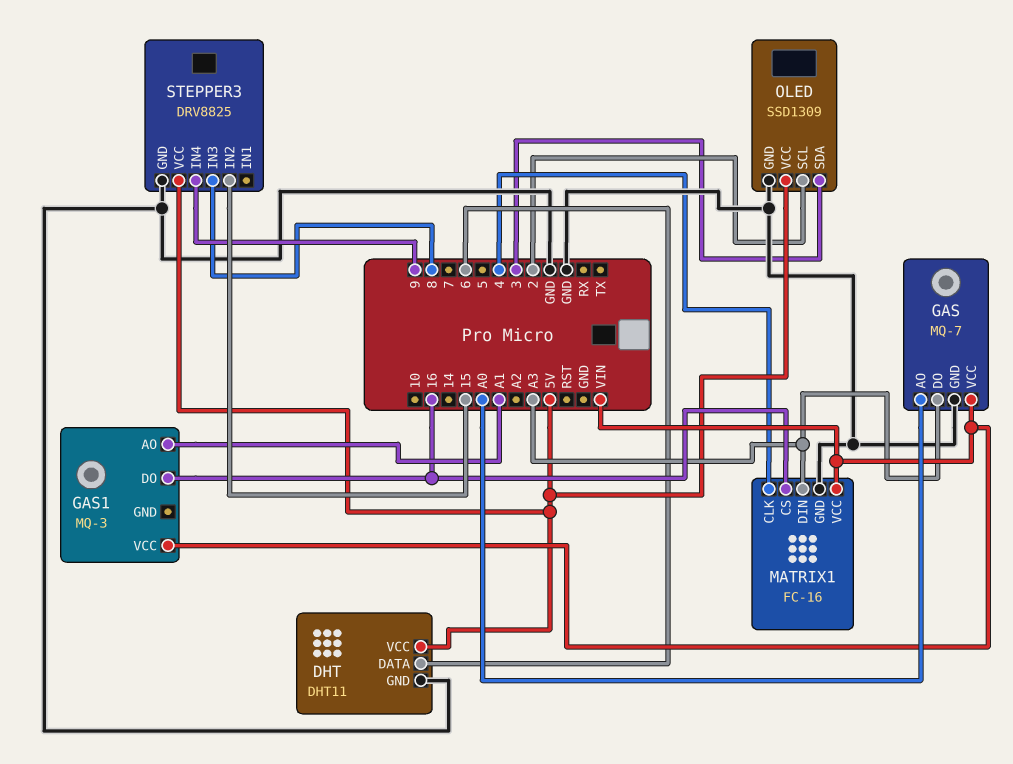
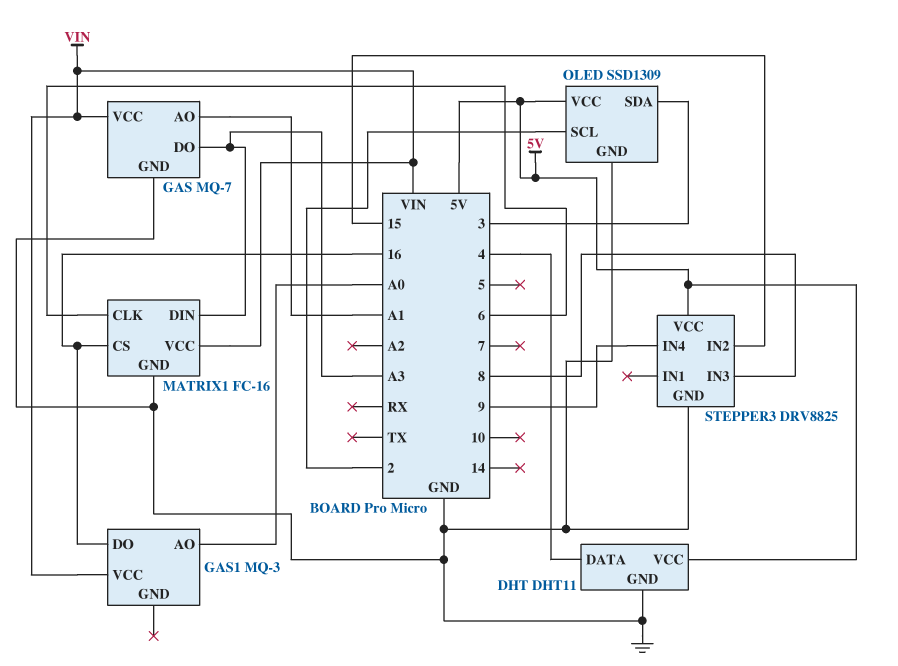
DHT pin DATA: 6 -> 4
GAS pin AO: A0 -> A1
GAS1 pin AO: A1 -> A0
MATRIX1 pin CLK: 4 -> 6

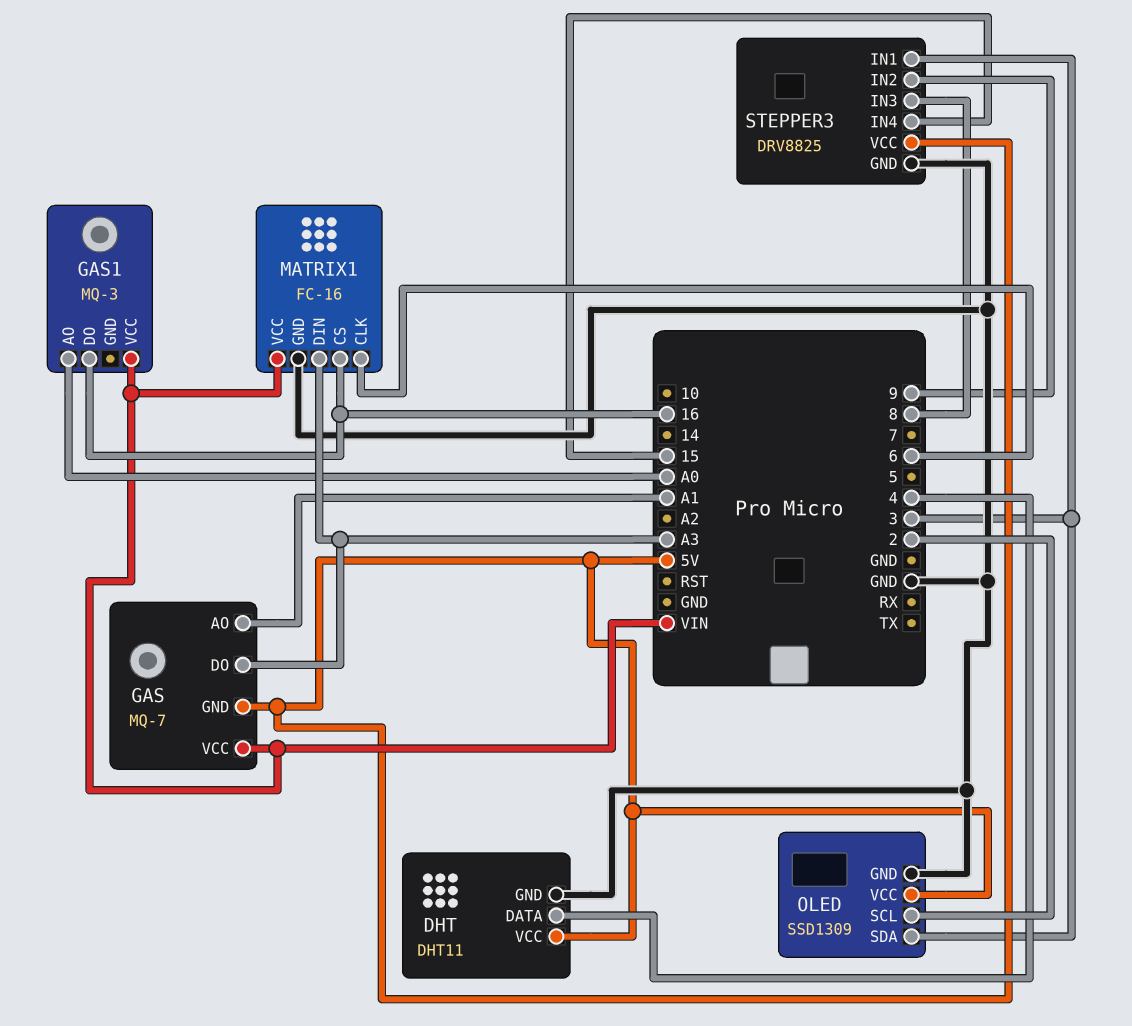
GAS pin GND: GND -> 5V
STEPPER3 pin IN1: none -> 3
STEPPER3 pin IN2: 15 -> 9
STEPPER3 pin IN4: 9 -> 15

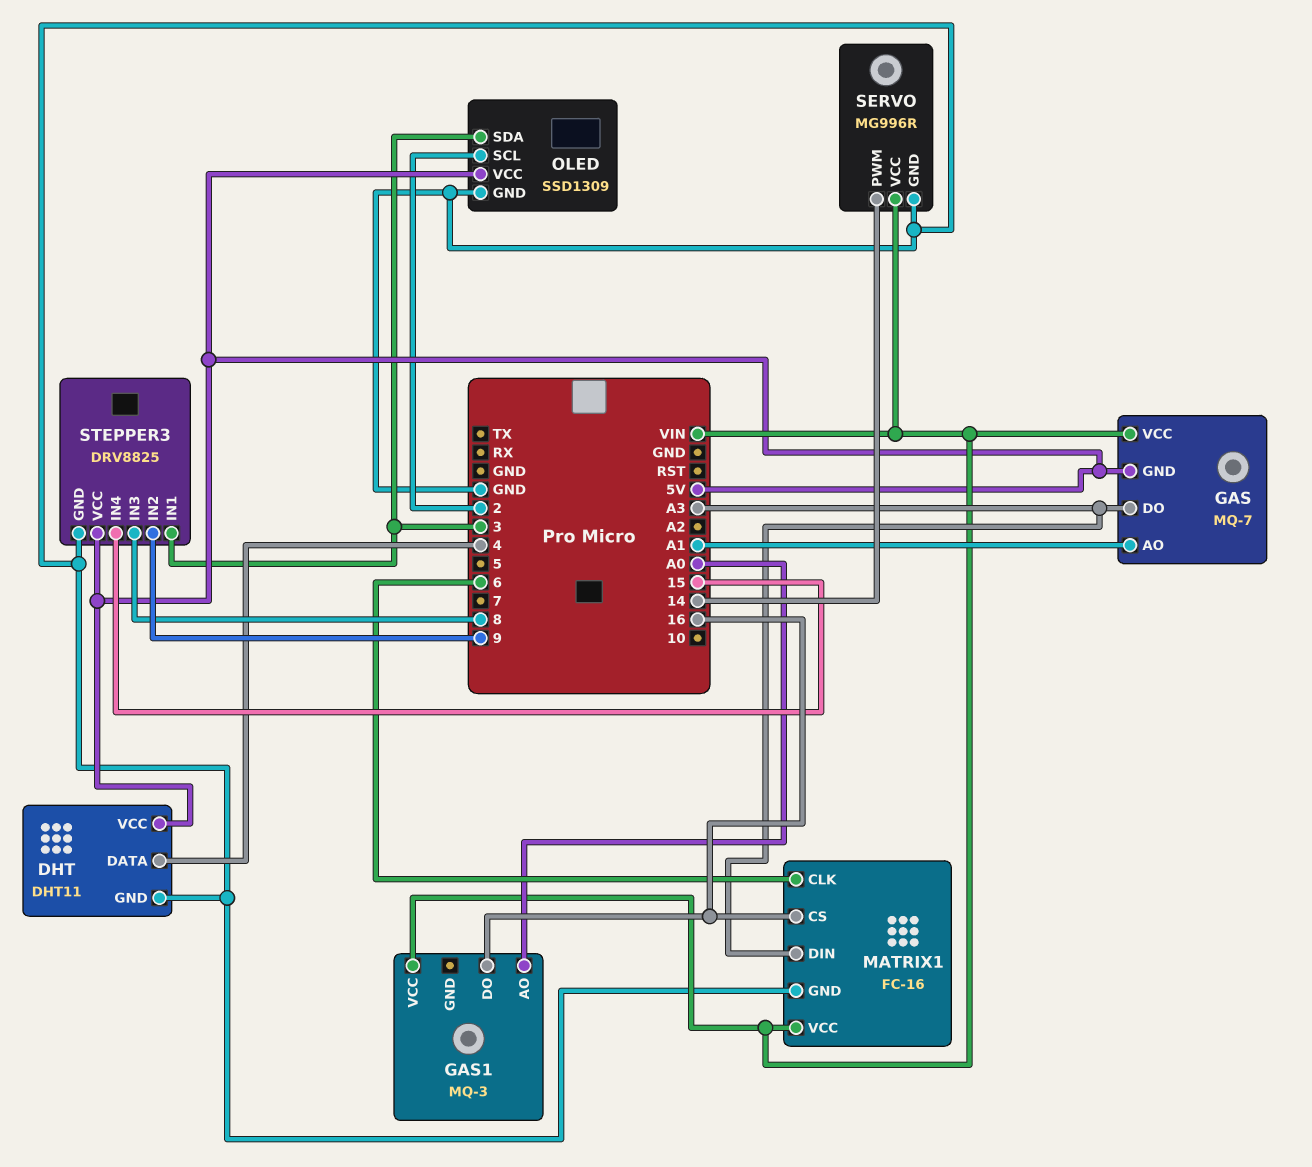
SERVO: none -> MG996R
SERVO pin GND: none -> GND
SERVO pin PWM: none -> 14
SERVO pin VCC: none -> VIN

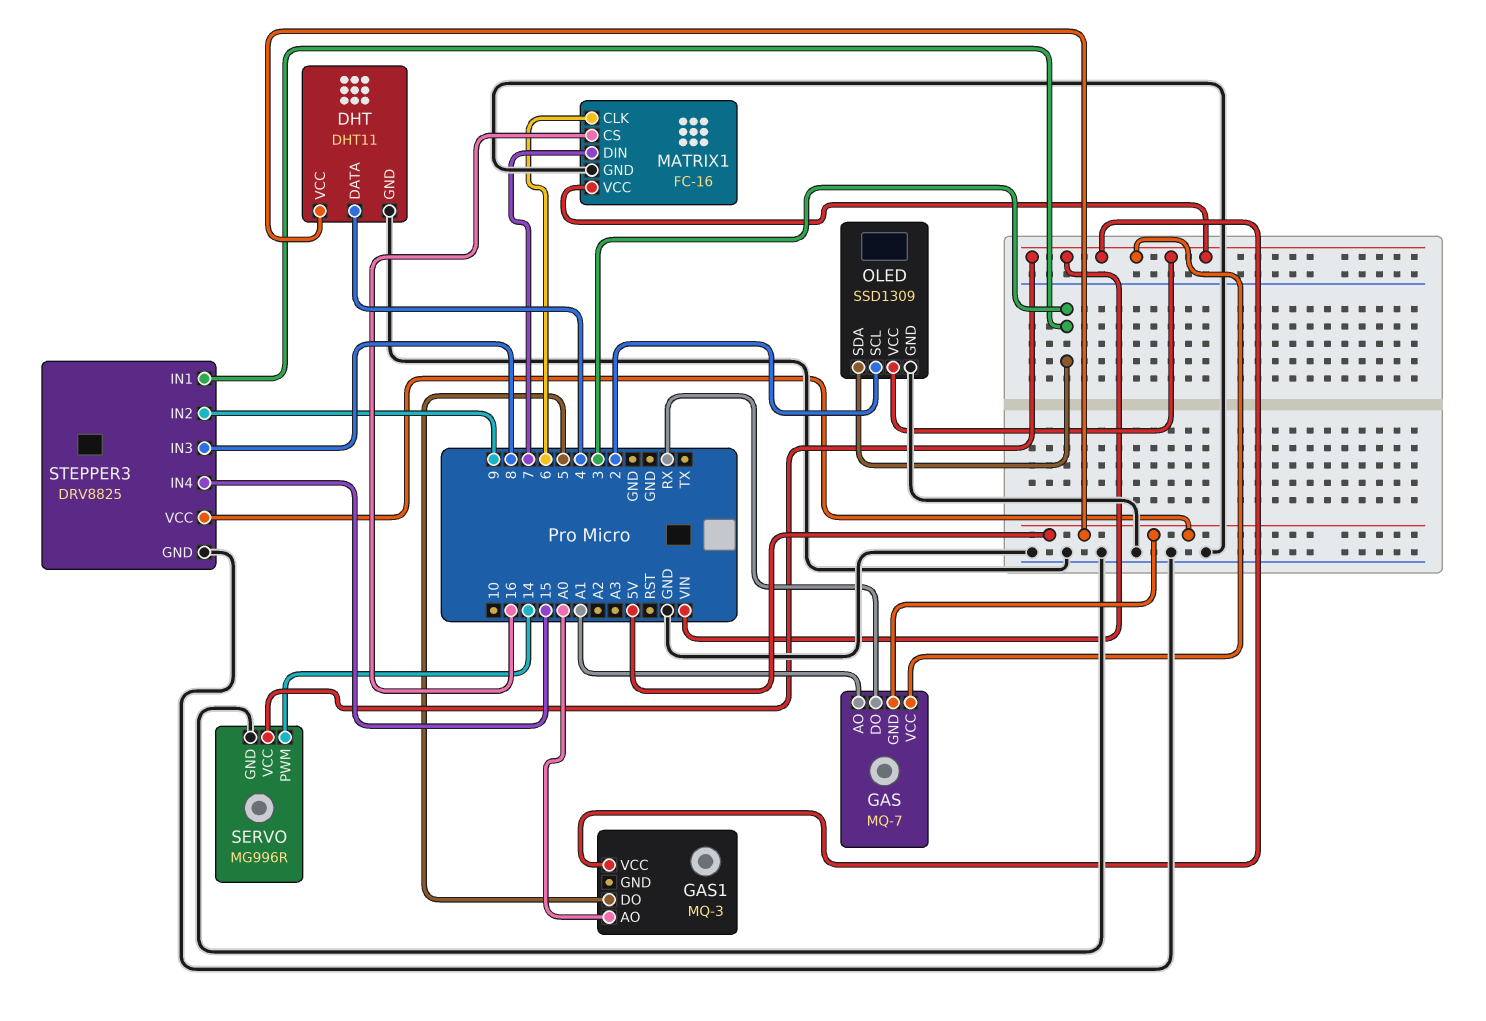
GAS pin DO: A3 -> RX
GAS1 pin DO: 16 -> 5
MATRIX1 pin DIN: A3 -> 7
OLED pin VCC: 5V -> VIN

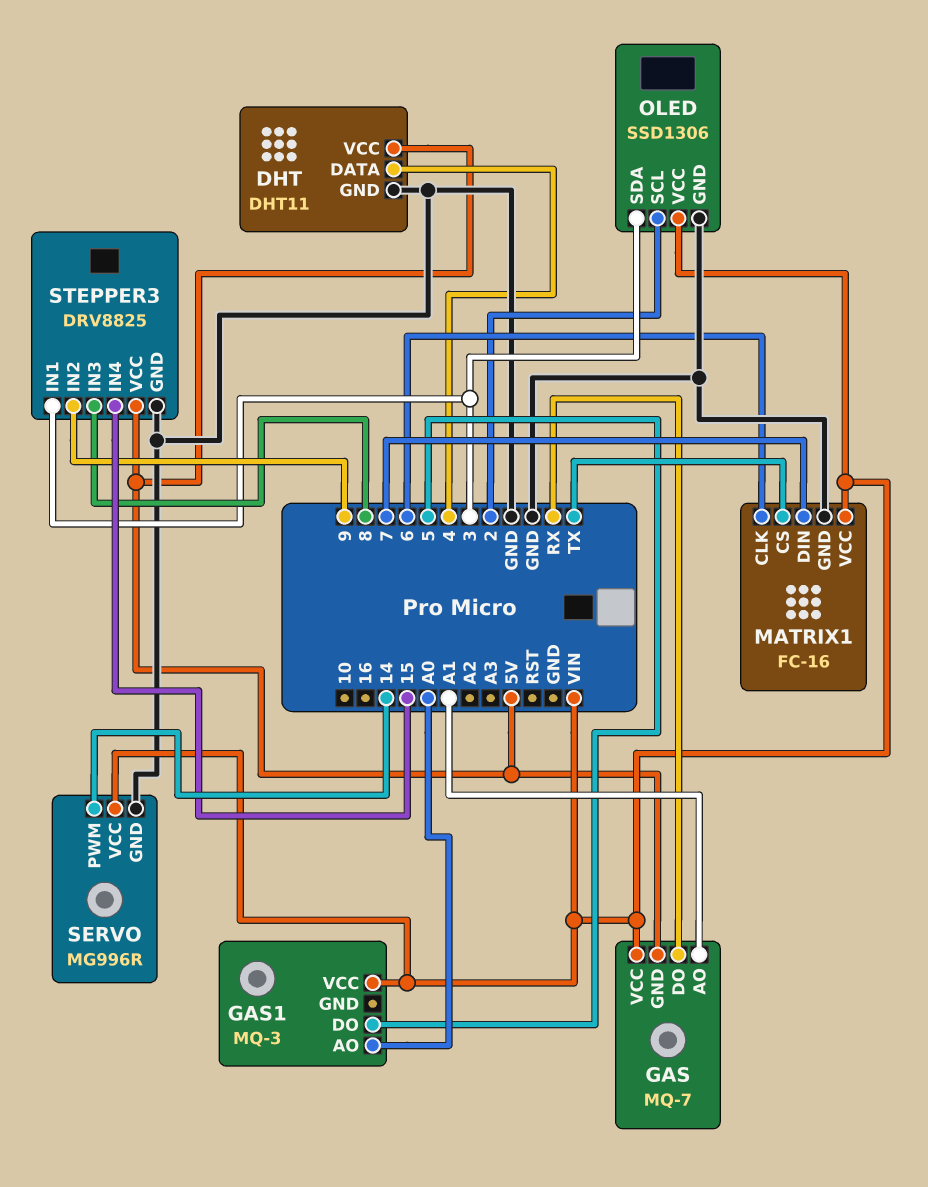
MATRIX1 pin CS: 16 -> TX
OLED: SSD1309 -> SSD1306

